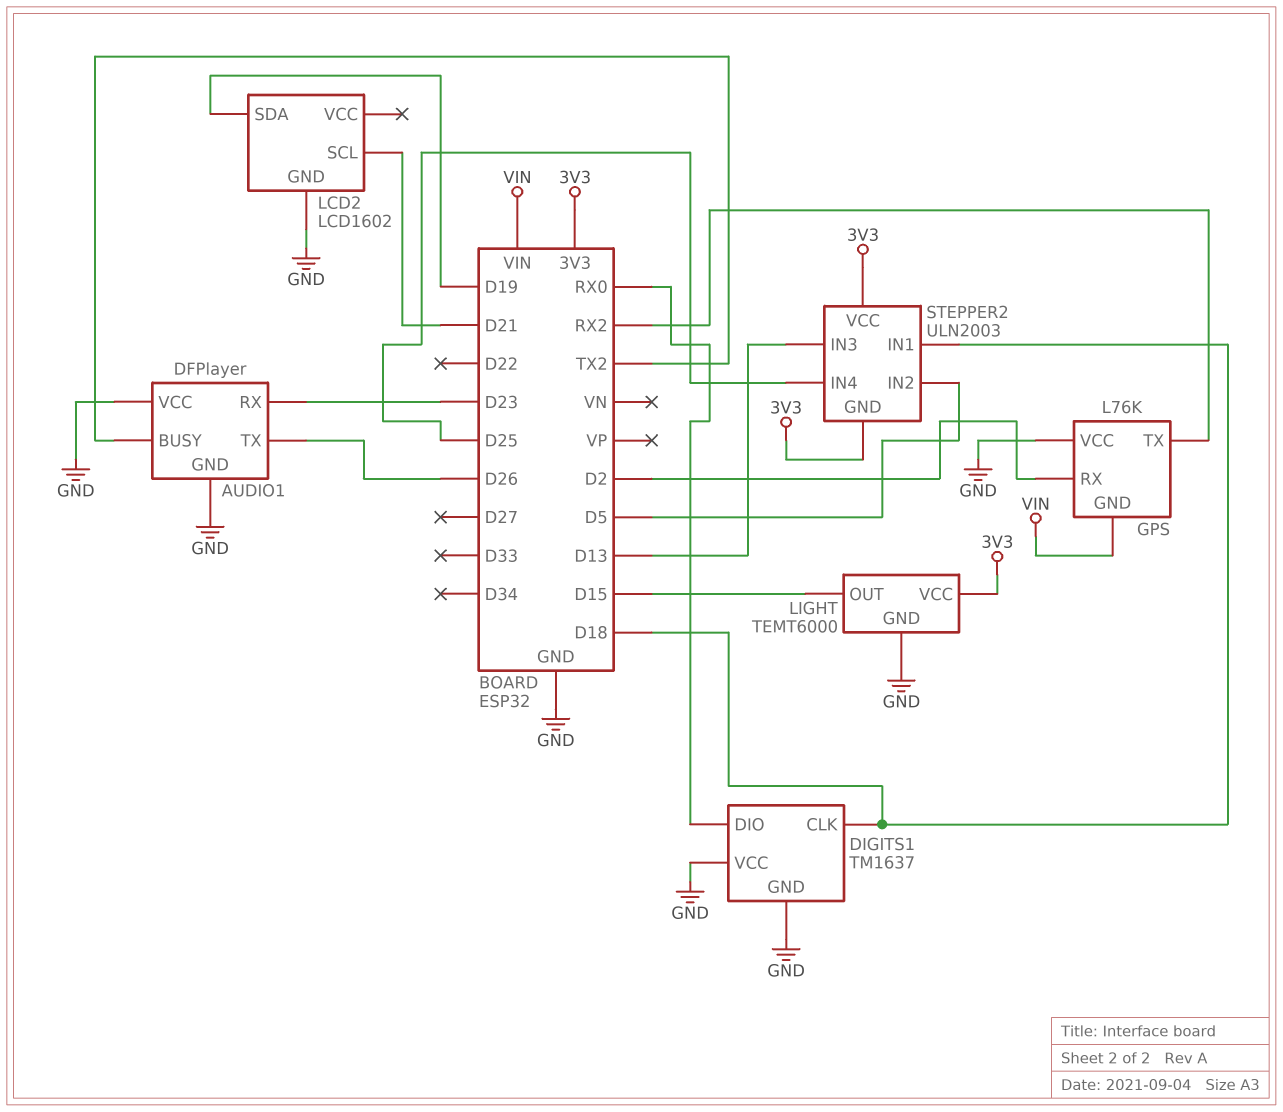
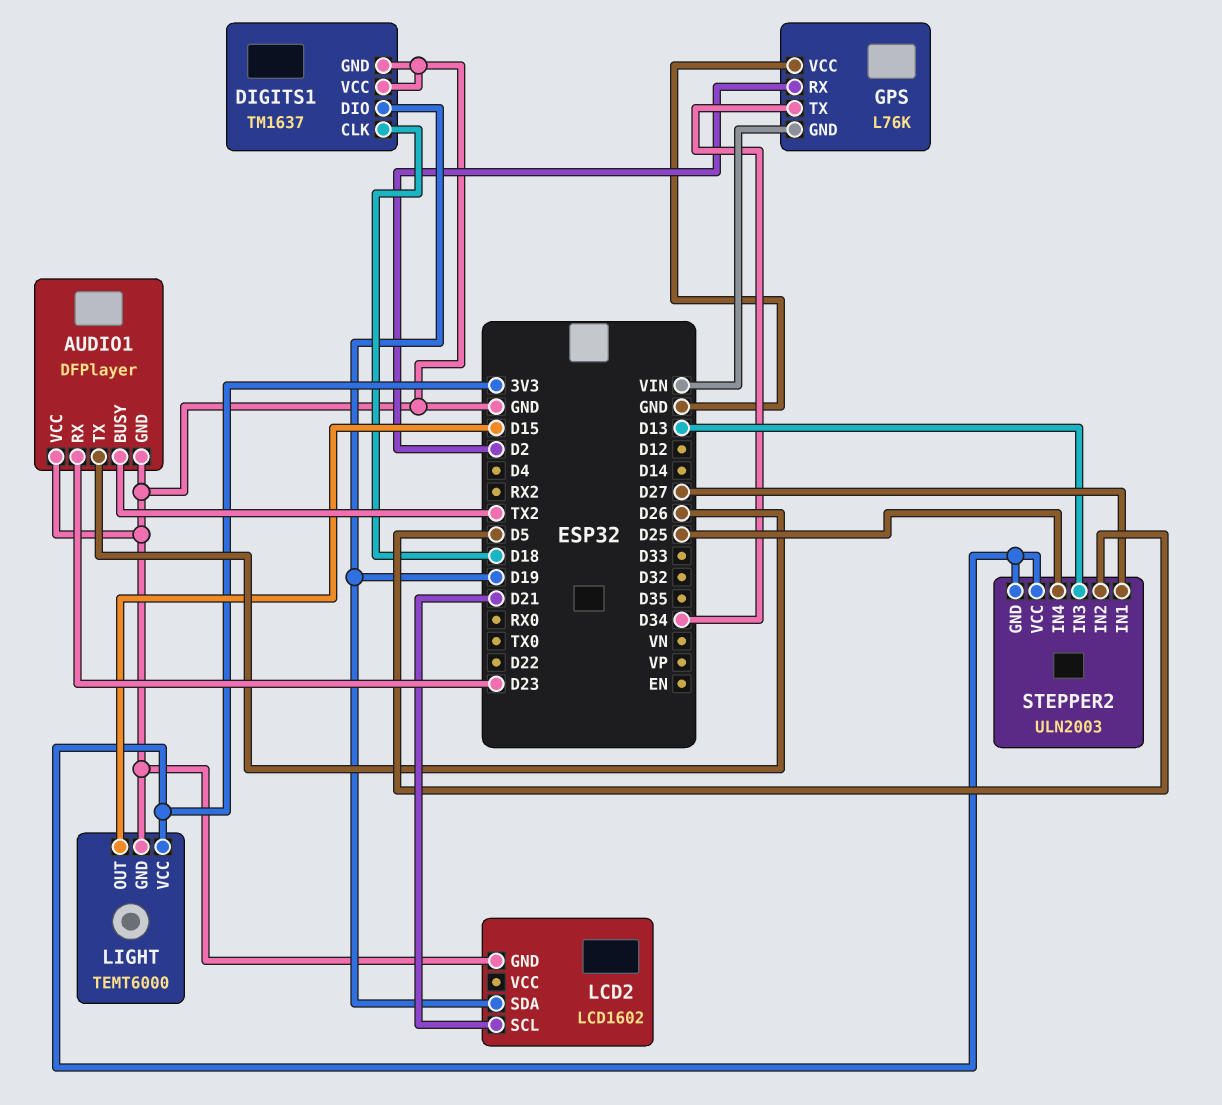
DIGITS1 pin DIO: RX0 -> D19
GPS pin TX: RX2 -> D34
STEPPER2 pin IN1: D18 -> D27

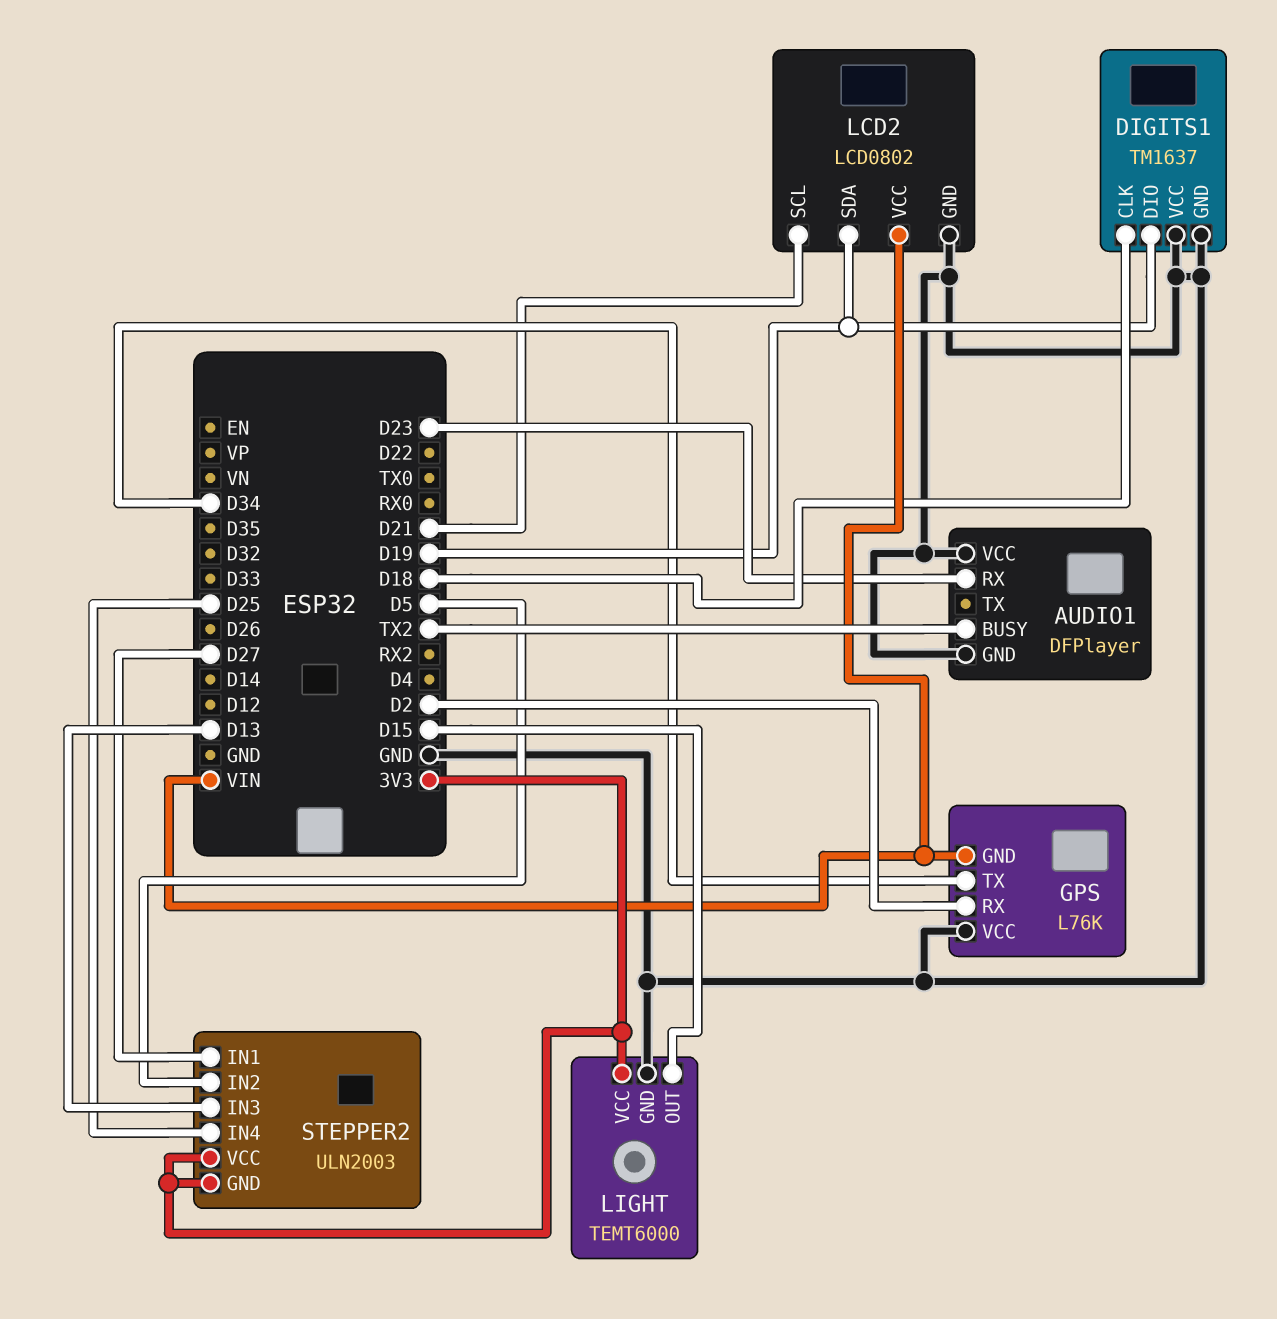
AUDIO1 pin TX: D26 -> none
LCD2: LCD1602 -> LCD0802
LCD2 pin VCC: none -> VIN

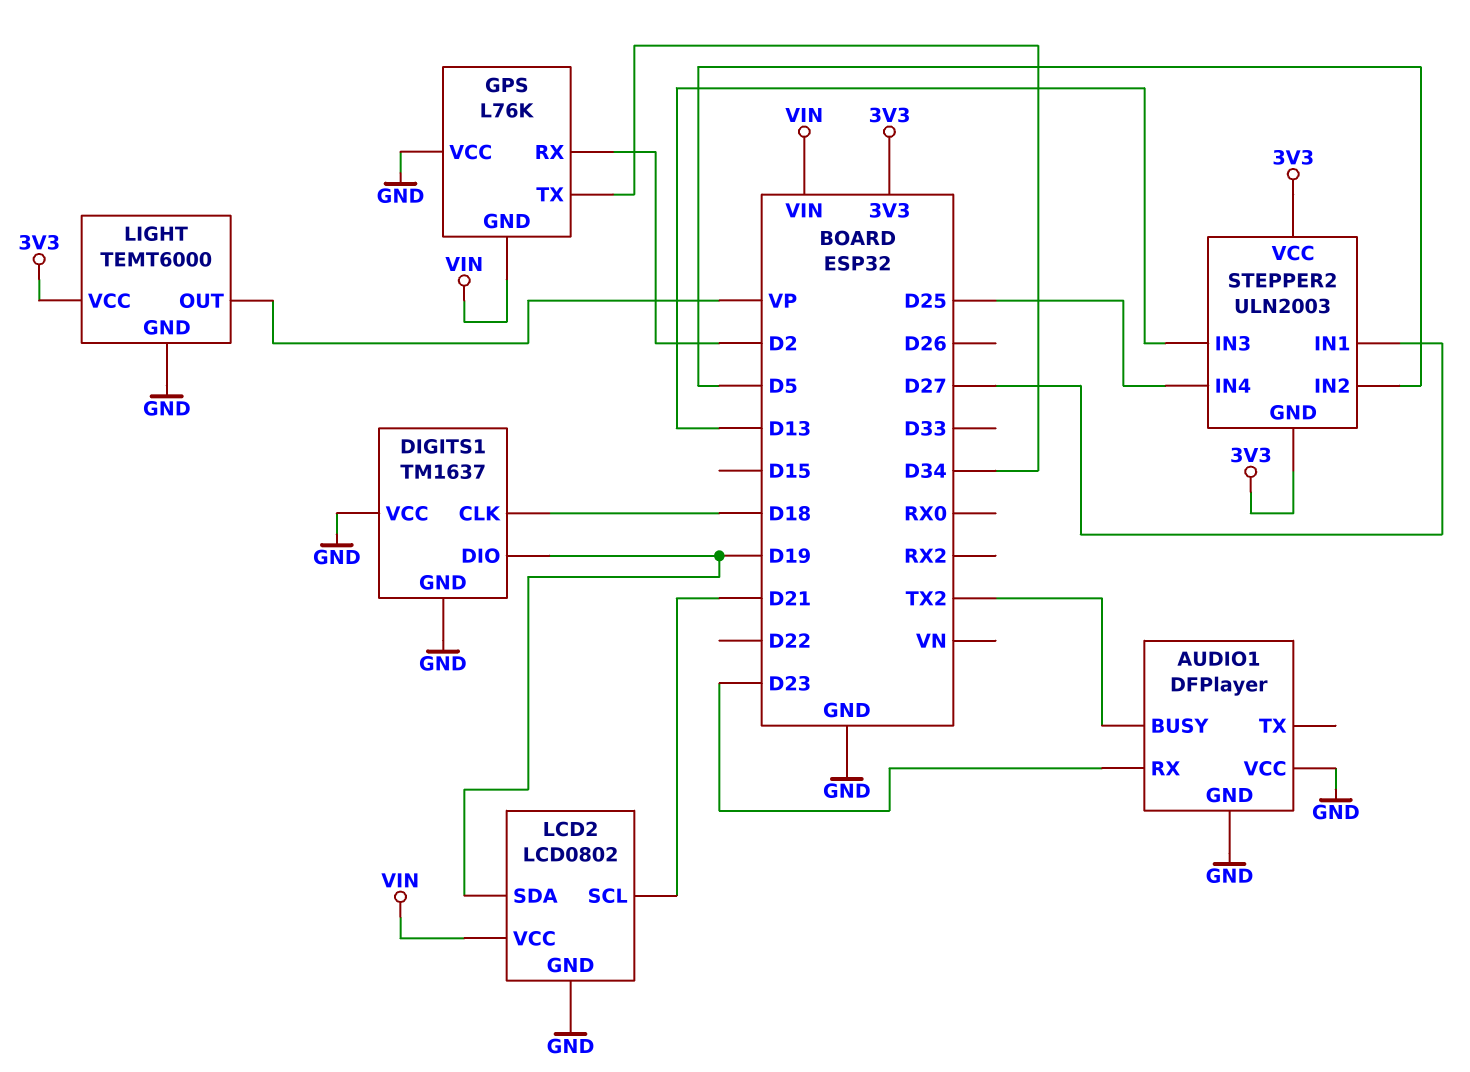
LIGHT pin OUT: D15 -> VP

